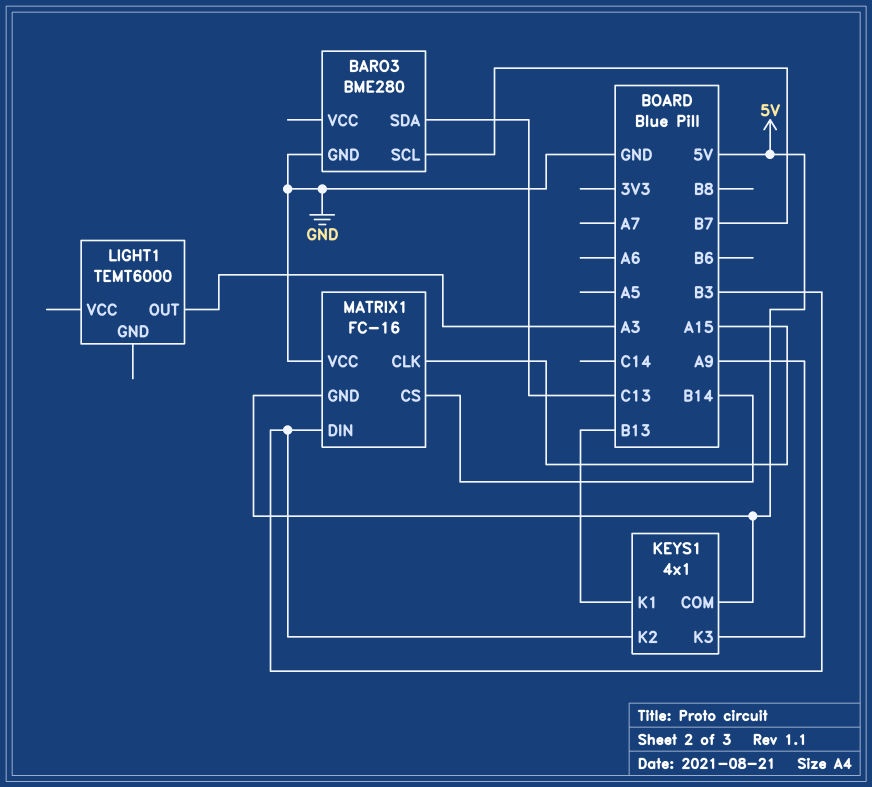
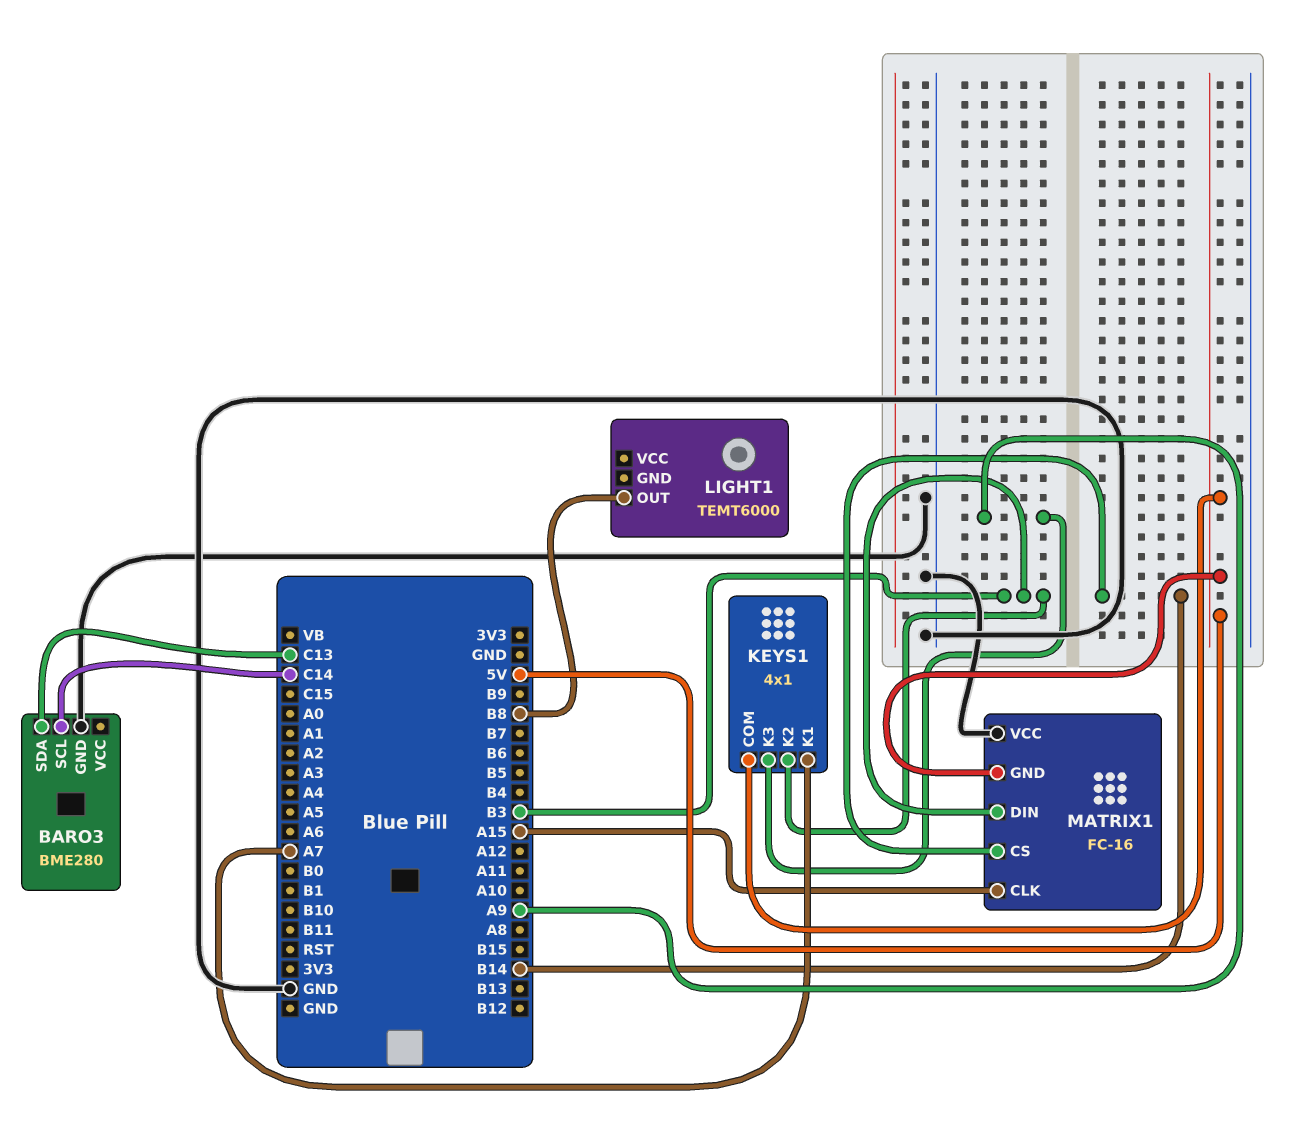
BARO3 pin SCL: B7 -> C14
KEYS1 pin K1: B13 -> A7
LIGHT1 pin OUT: A3 -> B8

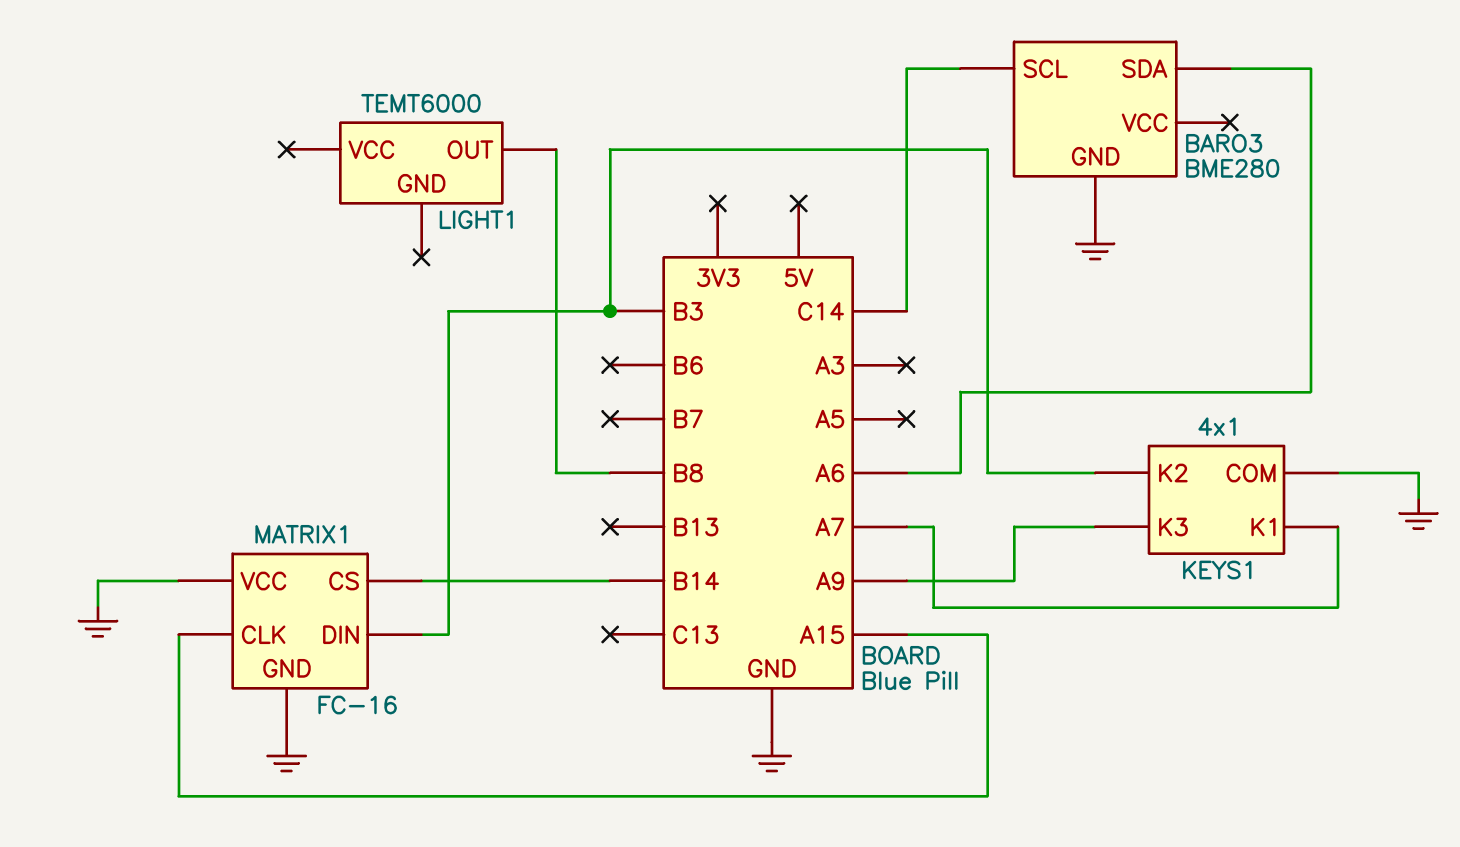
BARO3 pin SDA: C13 -> A6
KEYS1 pin COM: 5V -> GND
MATRIX1 pin GND: 5V -> GND

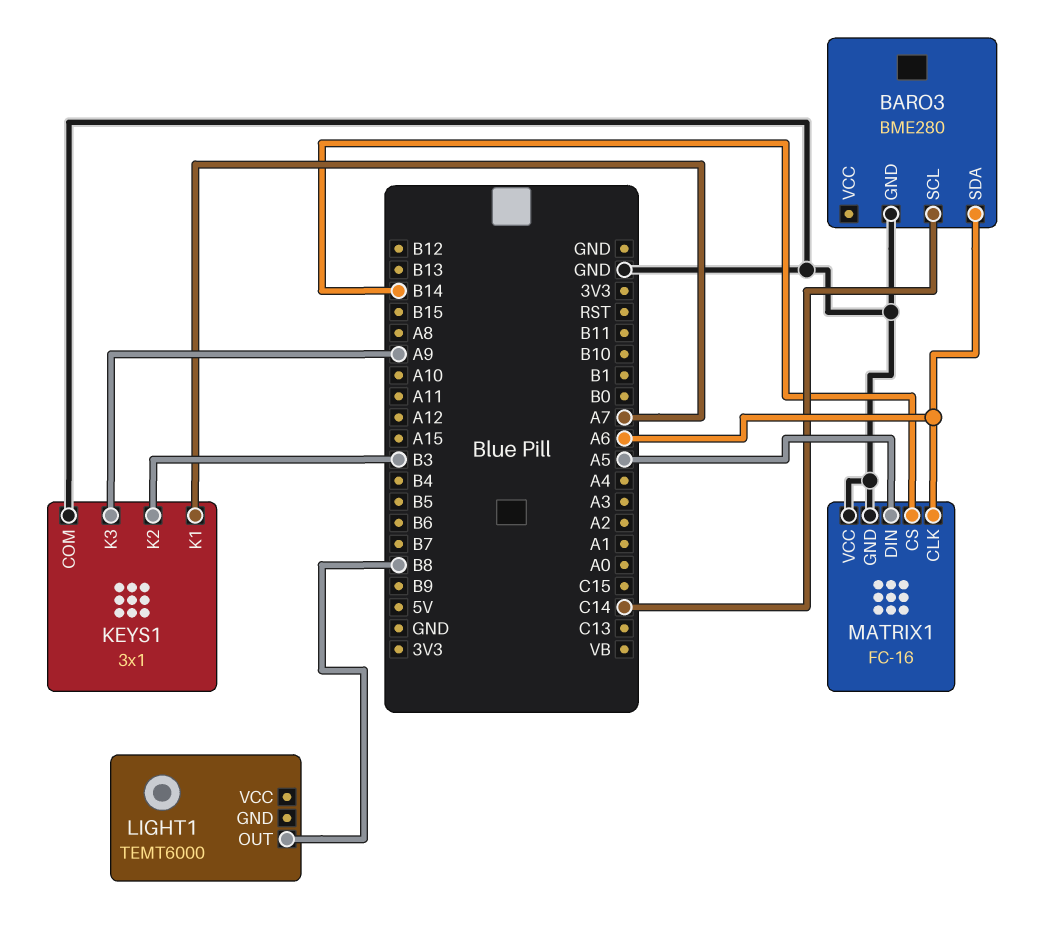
KEYS1: 4x1 -> 3x1
MATRIX1 pin CLK: A15 -> A6
MATRIX1 pin DIN: B3 -> A5

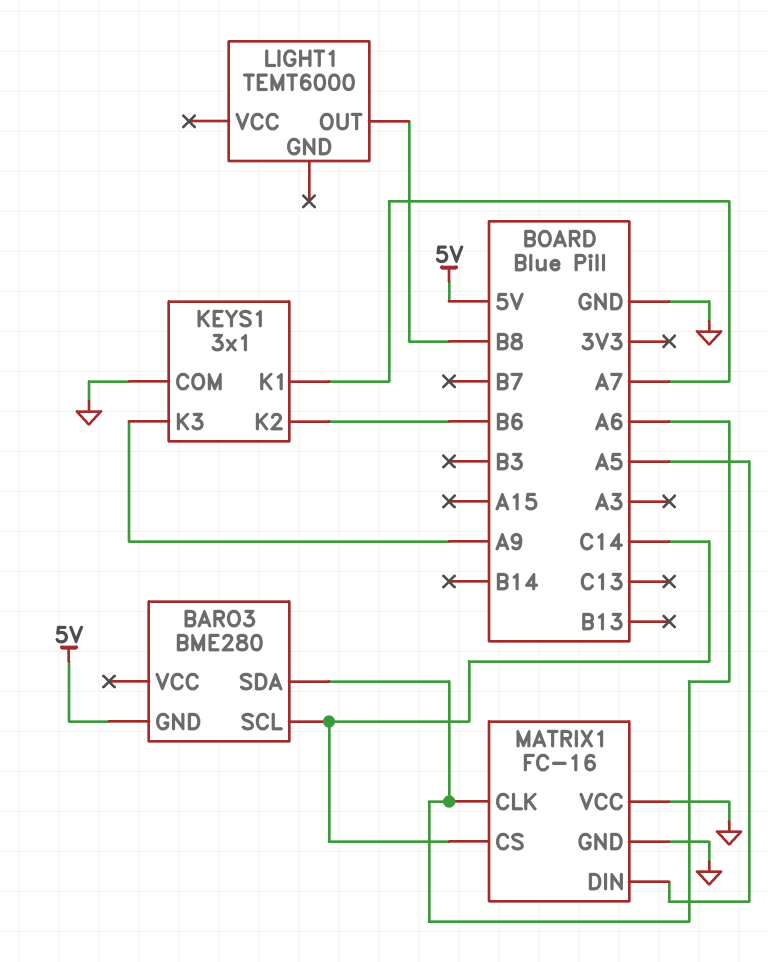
BARO3 pin GND: GND -> 5V
KEYS1 pin K2: B3 -> B6
MATRIX1 pin CS: B14 -> C14

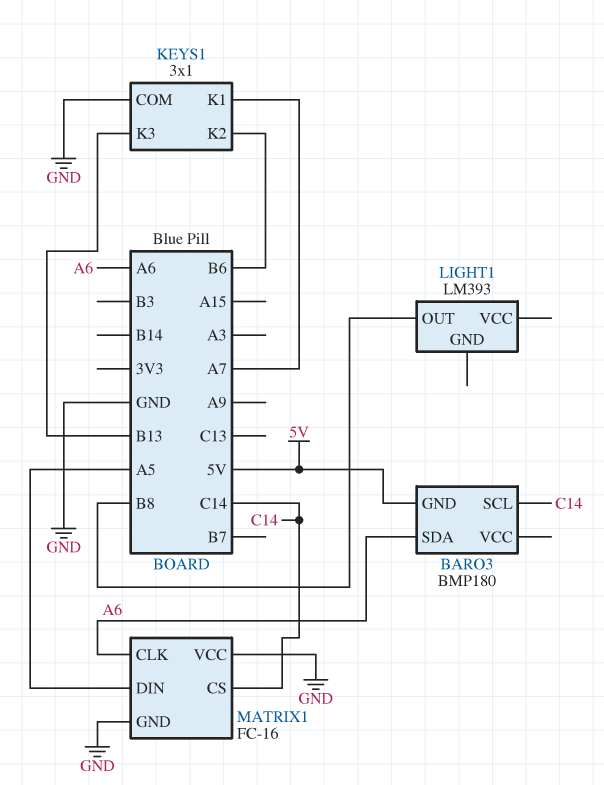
BARO3: BME280 -> BMP180
KEYS1 pin K3: A9 -> B13
LIGHT1: TEMT6000 -> LM393

